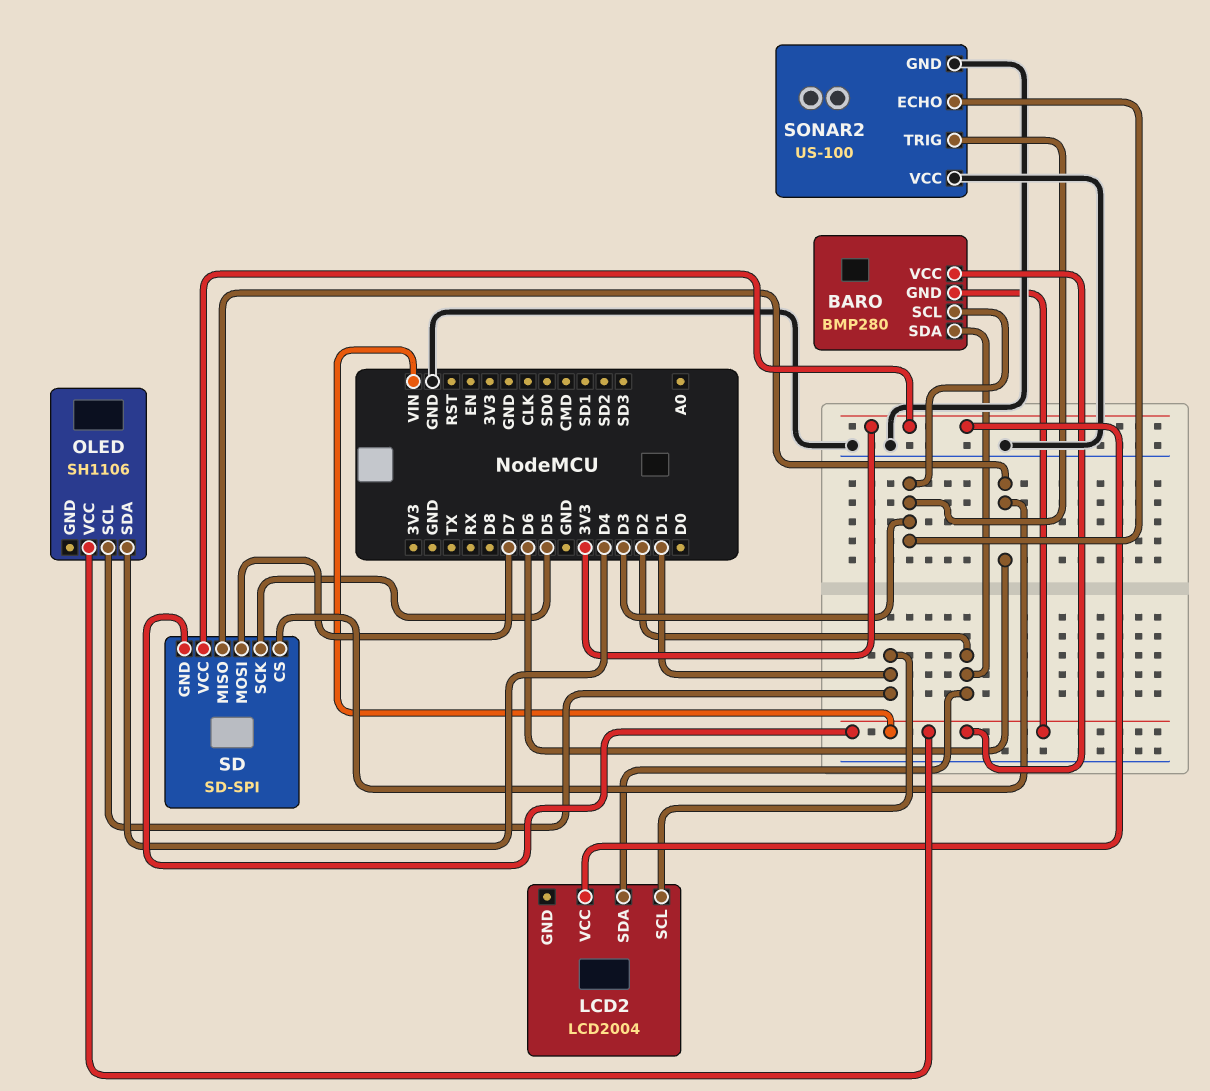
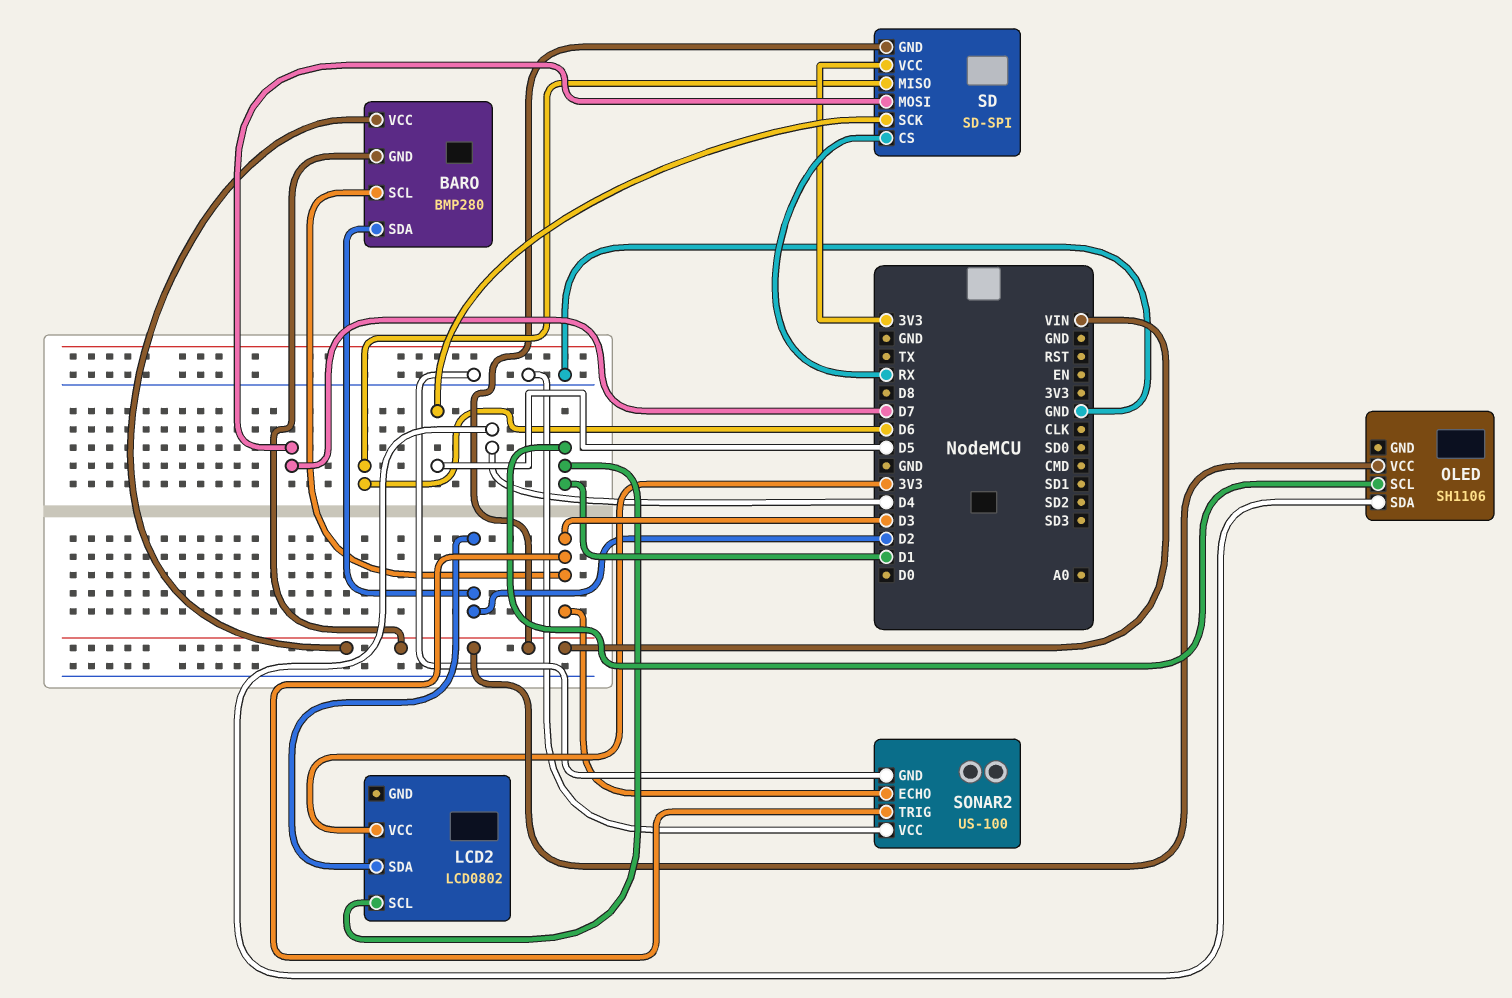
LCD2: LCD2004 -> LCD0802
SD pin CS: D6 -> RX

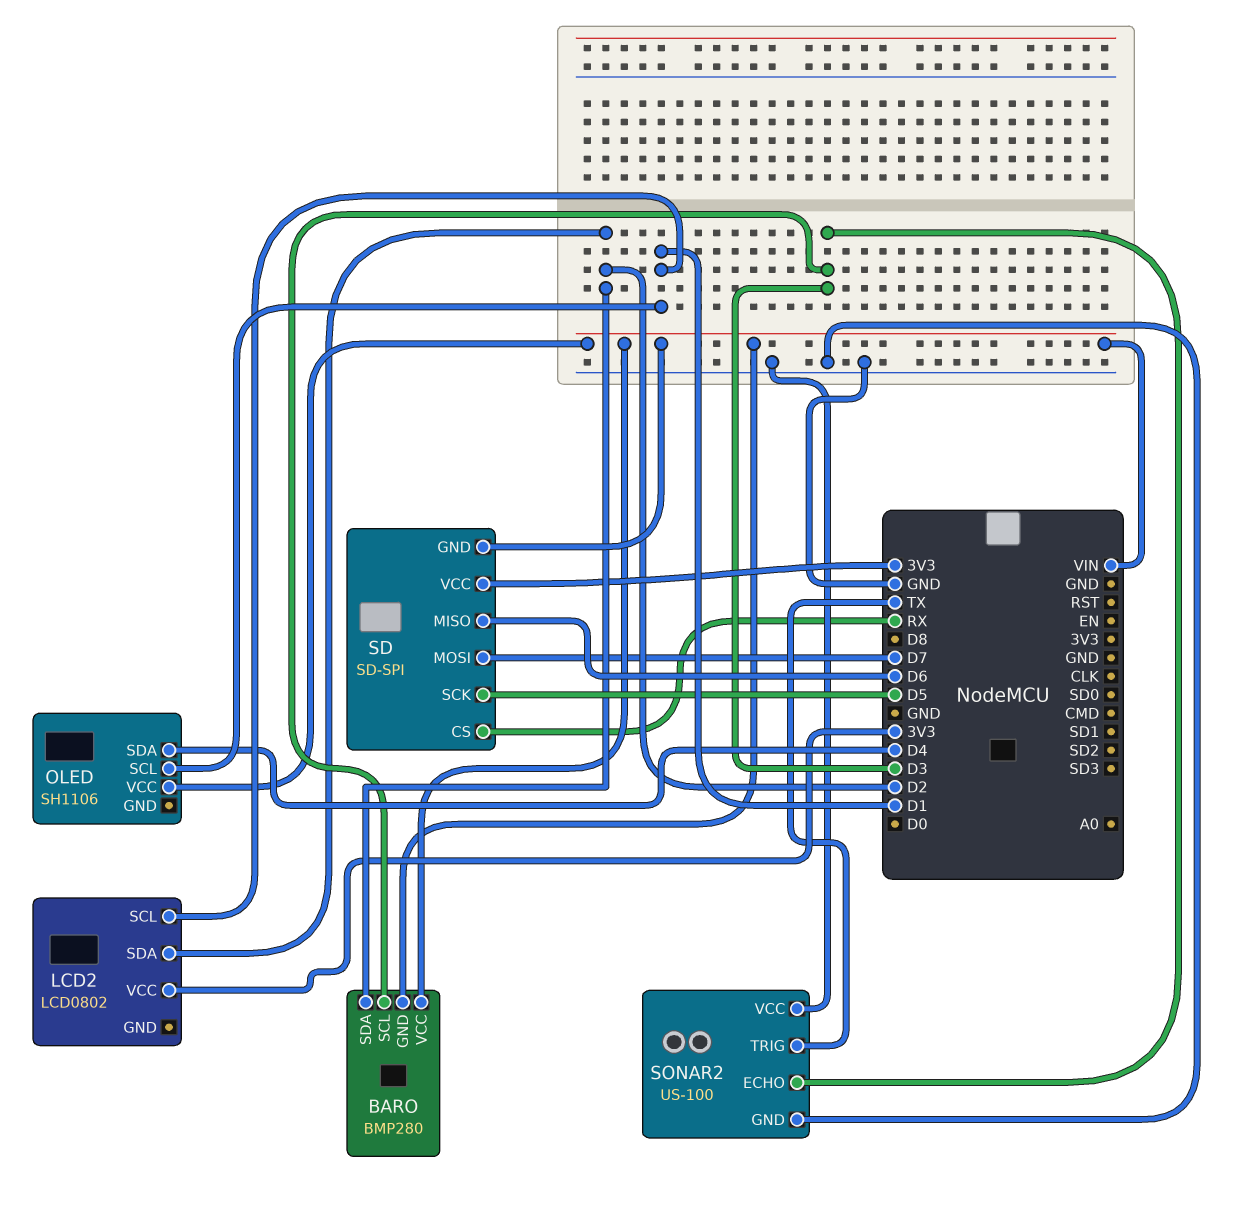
SONAR2 pin TRIG: D3 -> TX

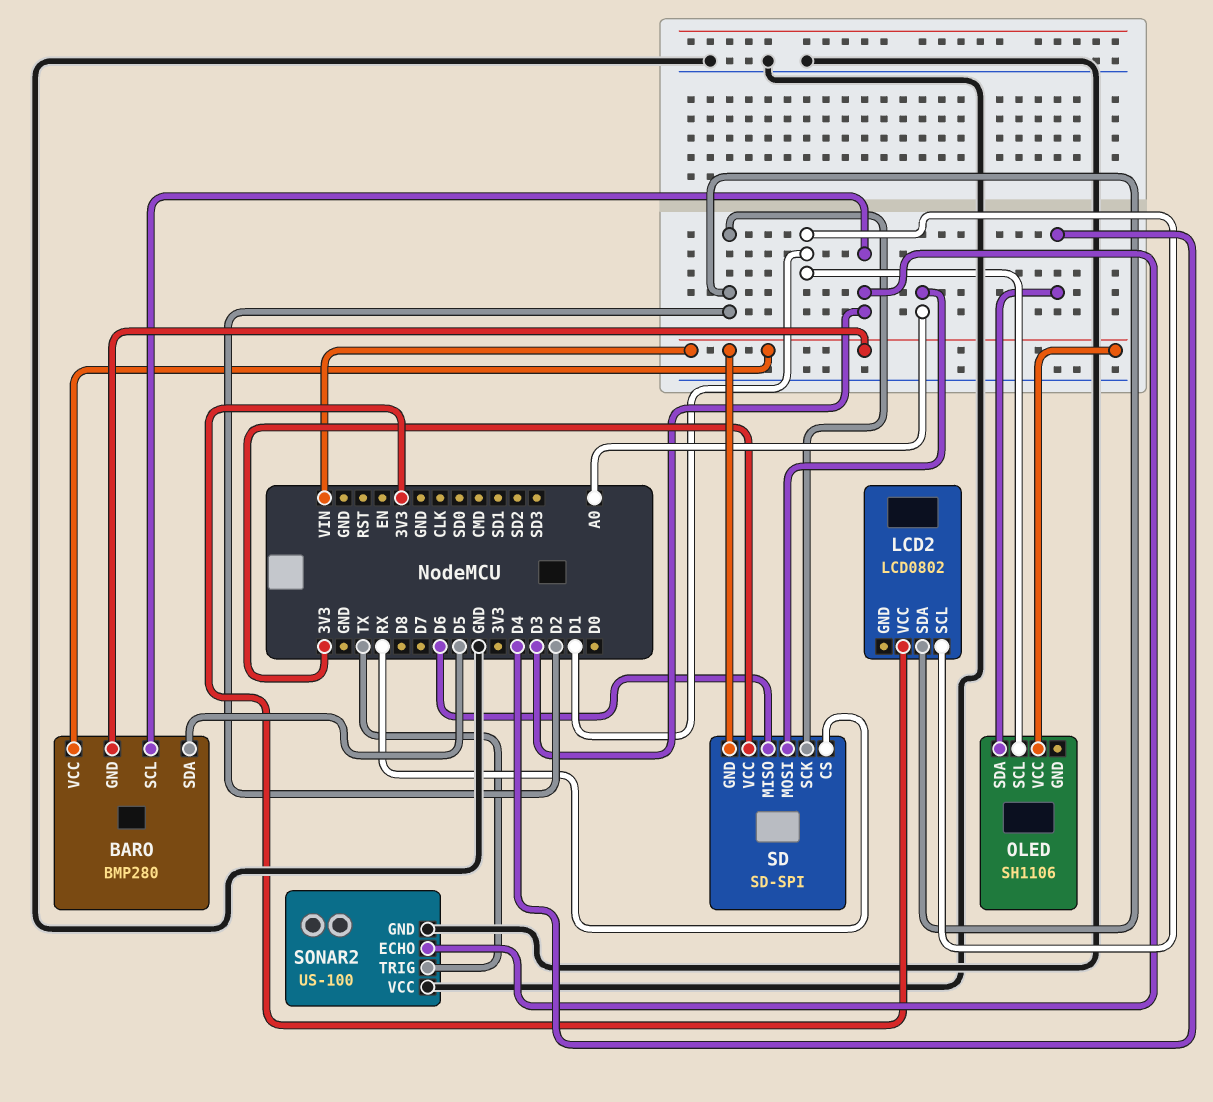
BARO pin SDA: D2 -> D5
SD pin MOSI: D7 -> A0
SD pin SCK: D5 -> D2

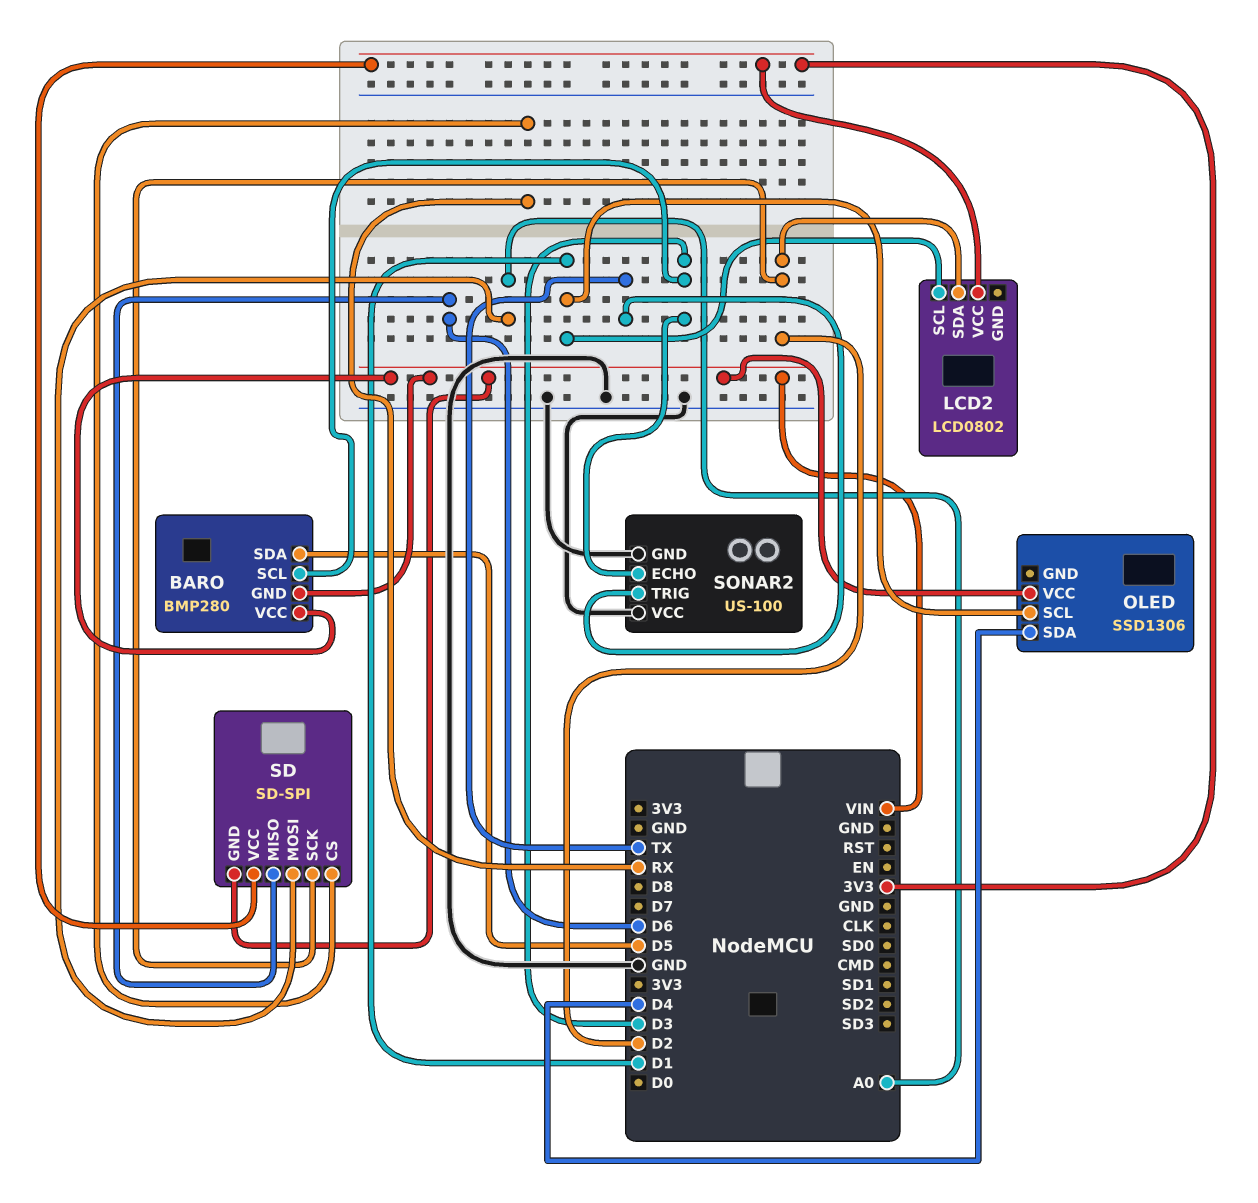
OLED: SH1106 -> SSD1306

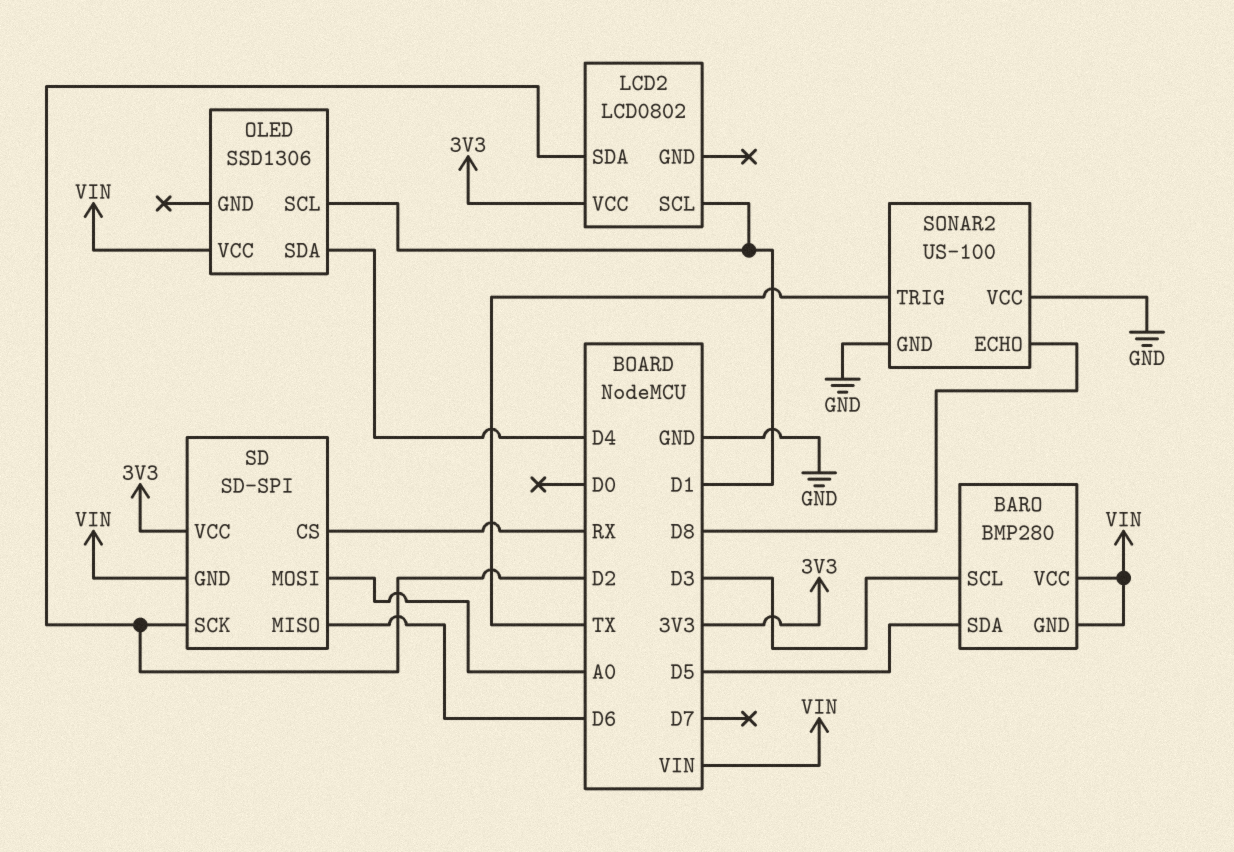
SONAR2 pin ECHO: D3 -> D8

